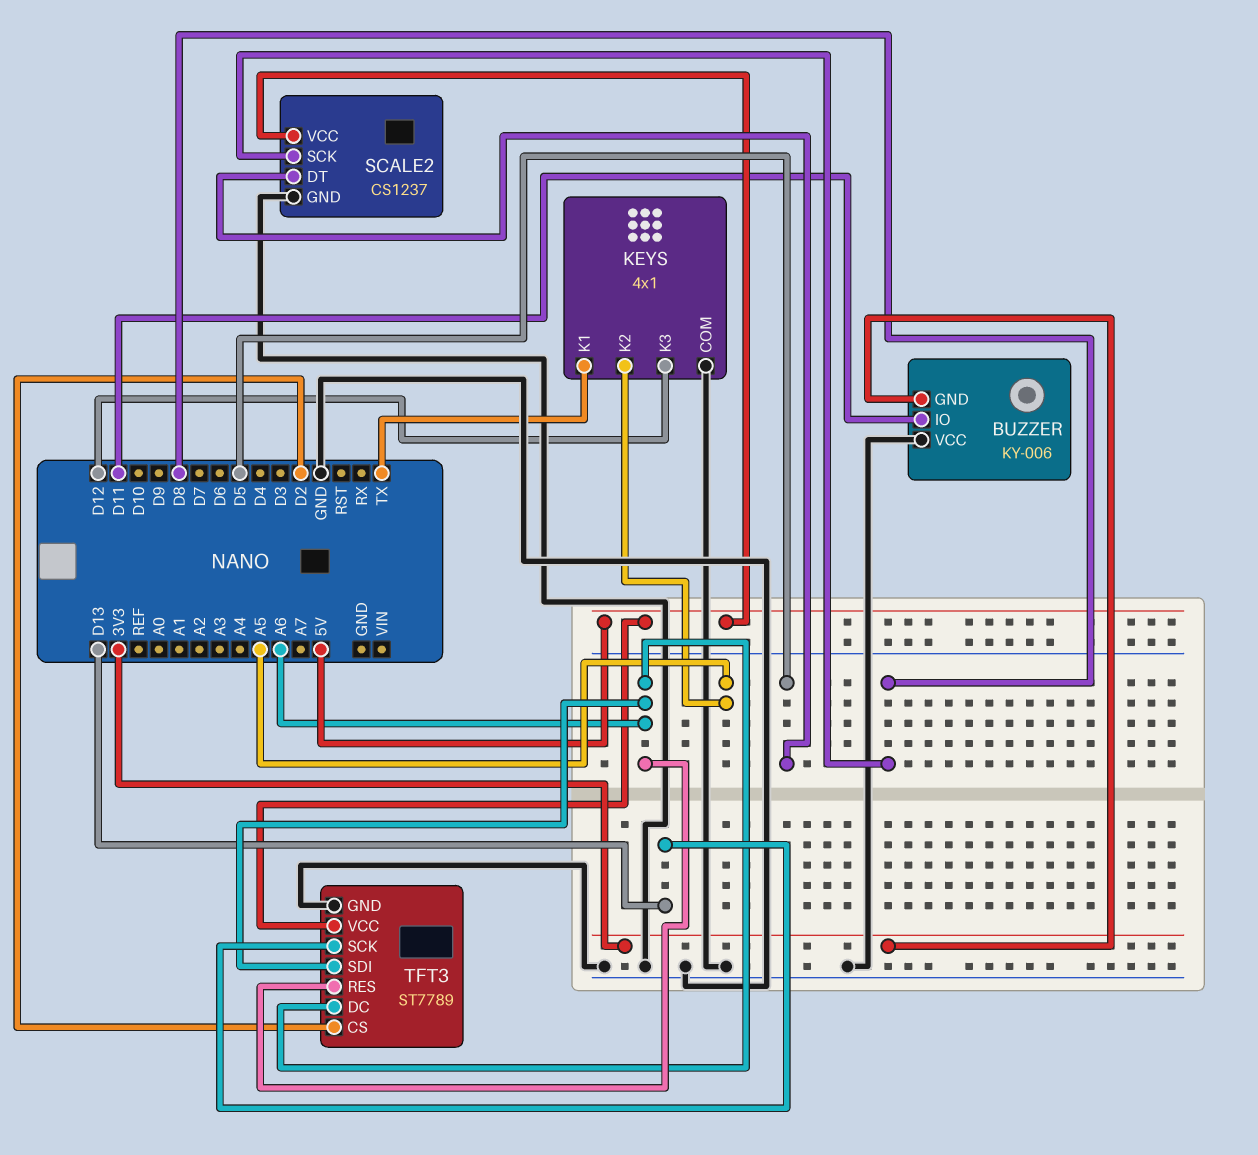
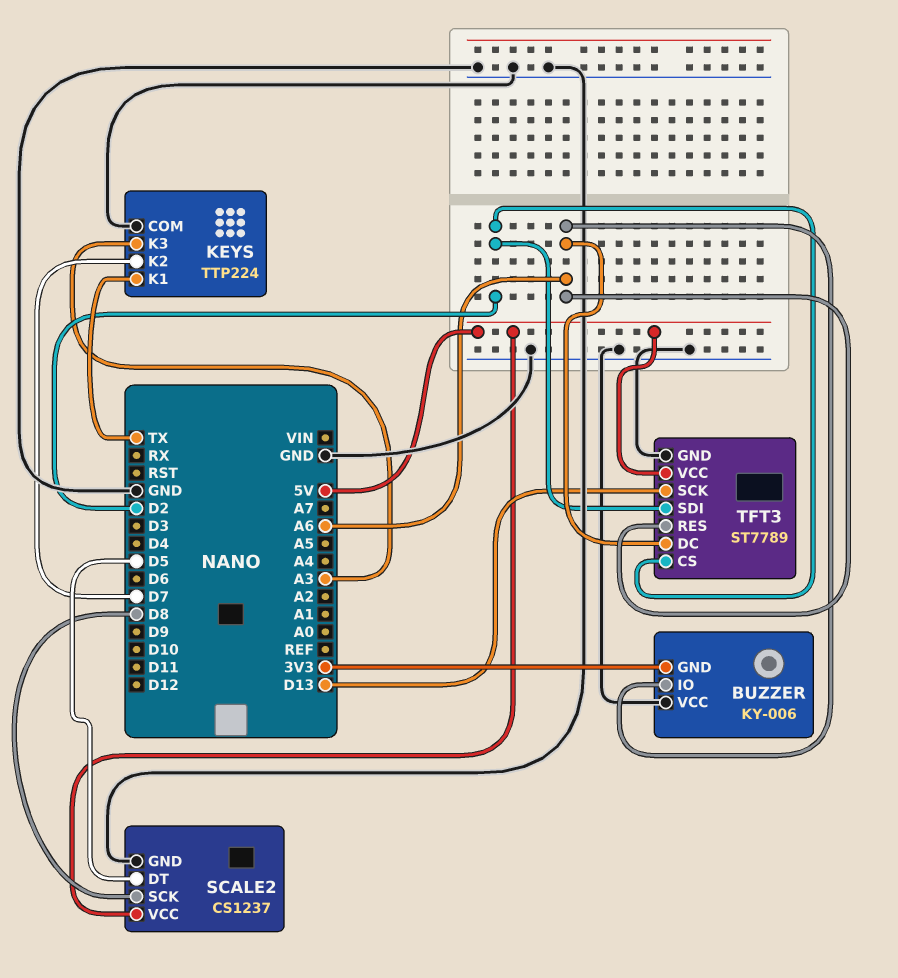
BUZZER pin IO: D11 -> A6
KEYS: 4x1 -> TTP224
KEYS pin K2: A5 -> D7
KEYS pin K3: D12 -> A3
TFT3 pin SDI: A6 -> D2

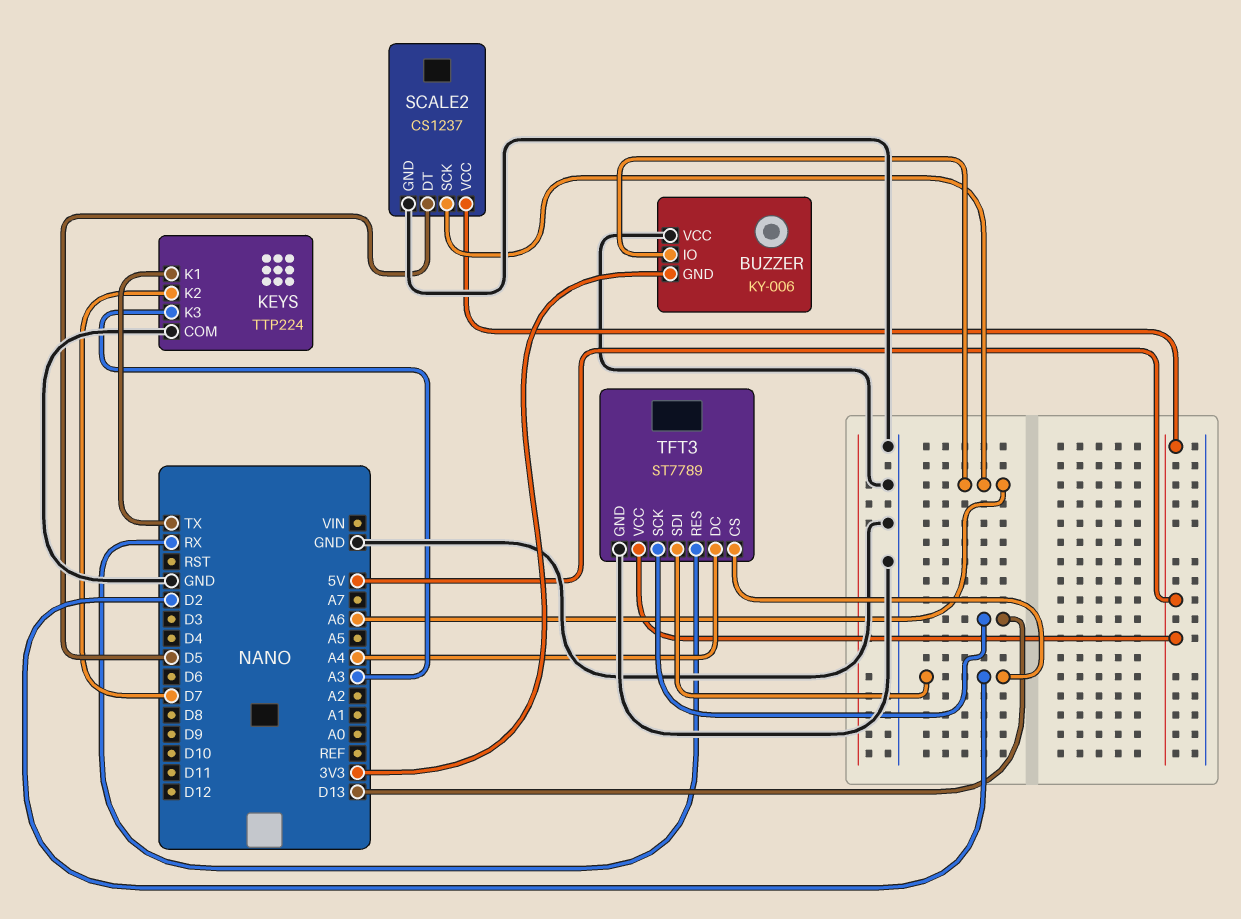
SCALE2 pin SCK: D8 -> A6
TFT3 pin DC: A6 -> A4
TFT3 pin RES: A6 -> RX

